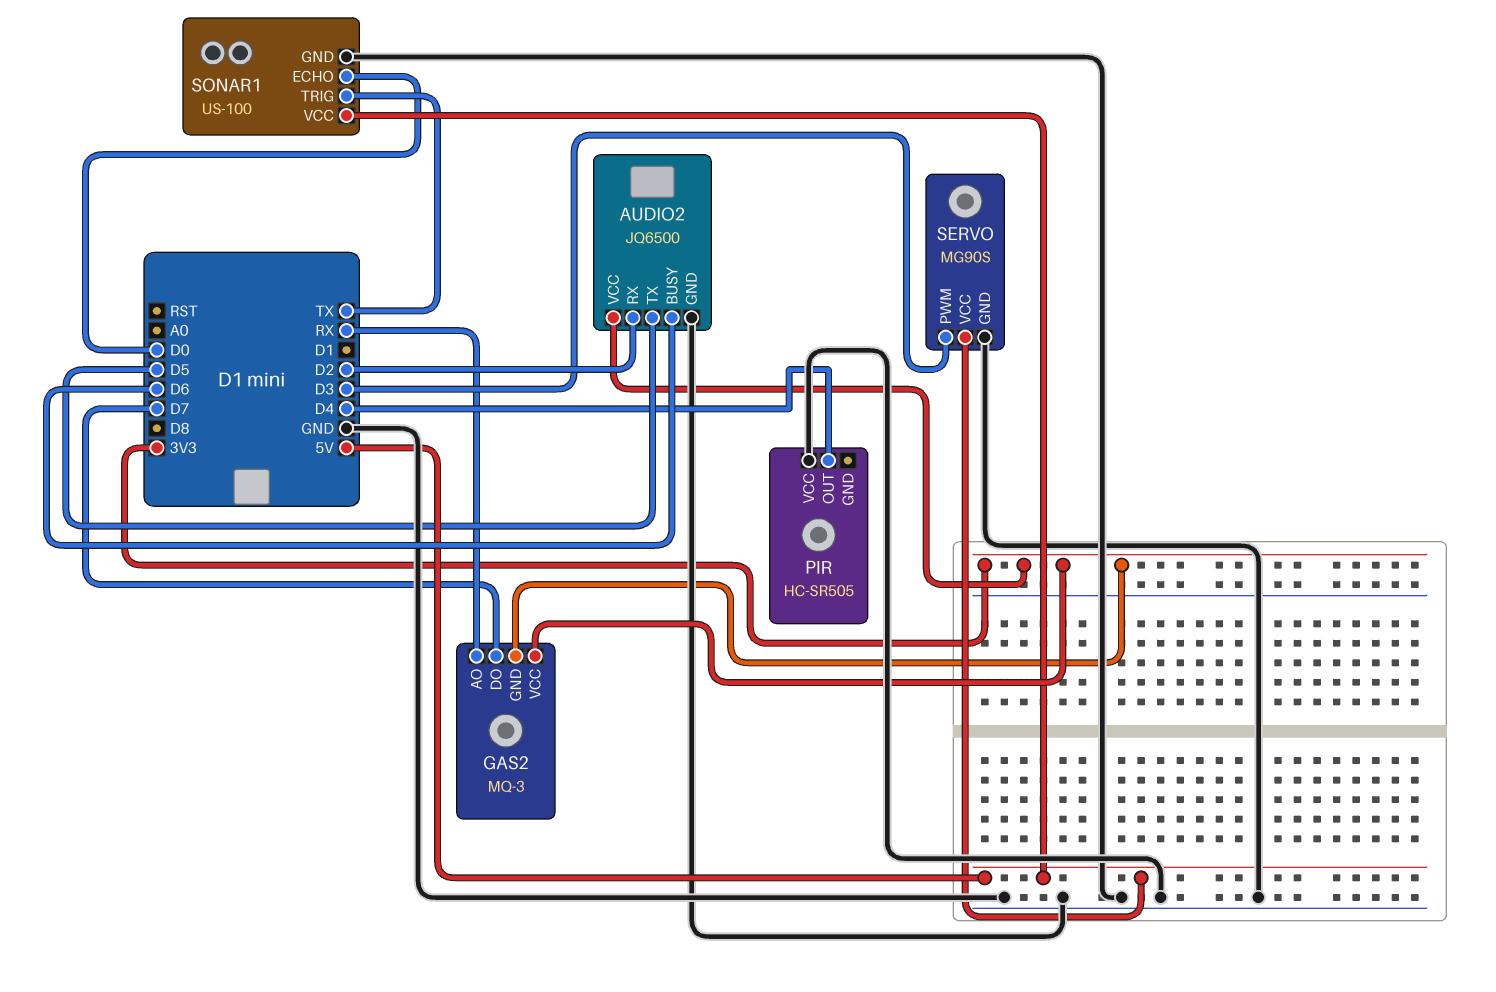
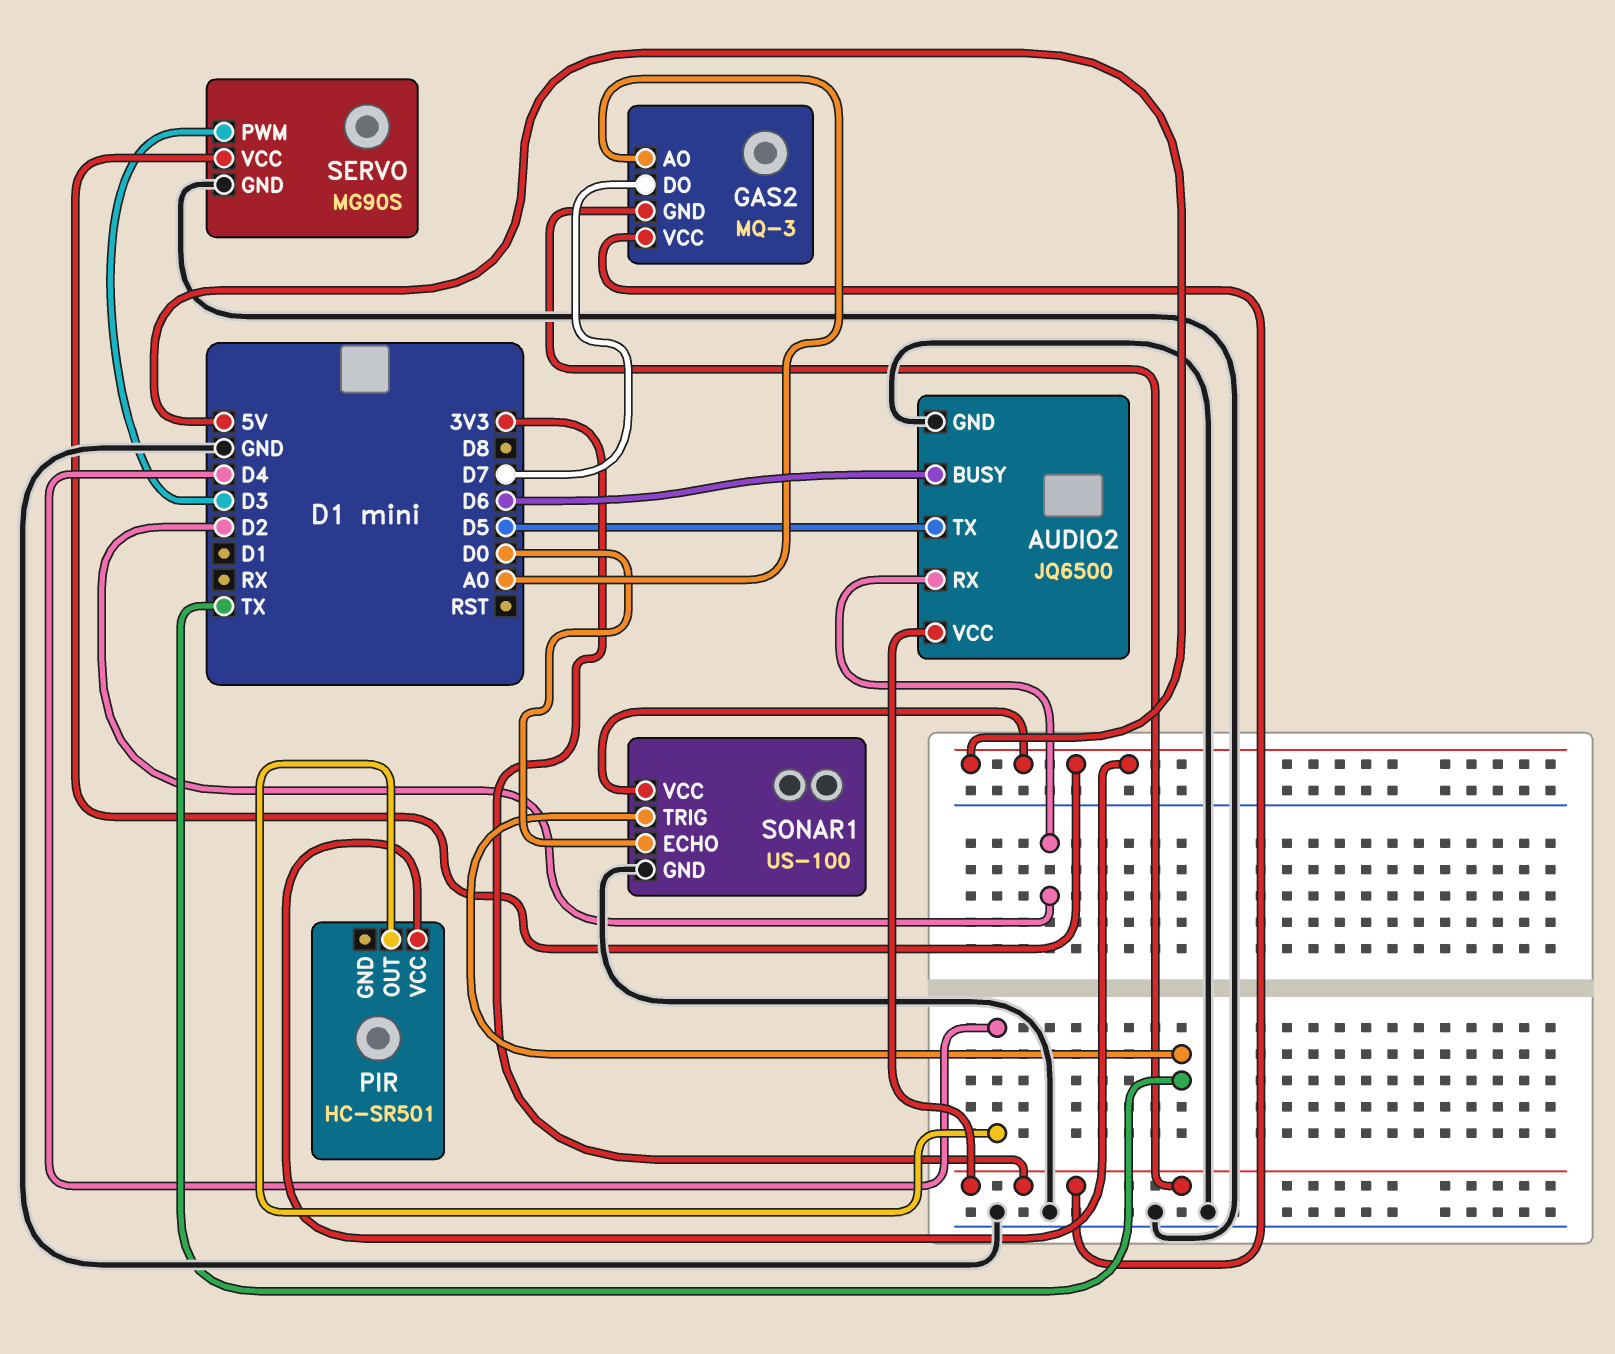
GAS2 pin AO: RX -> A0
PIR: HC-SR505 -> HC-SR501
PIR pin VCC: GND -> 5V

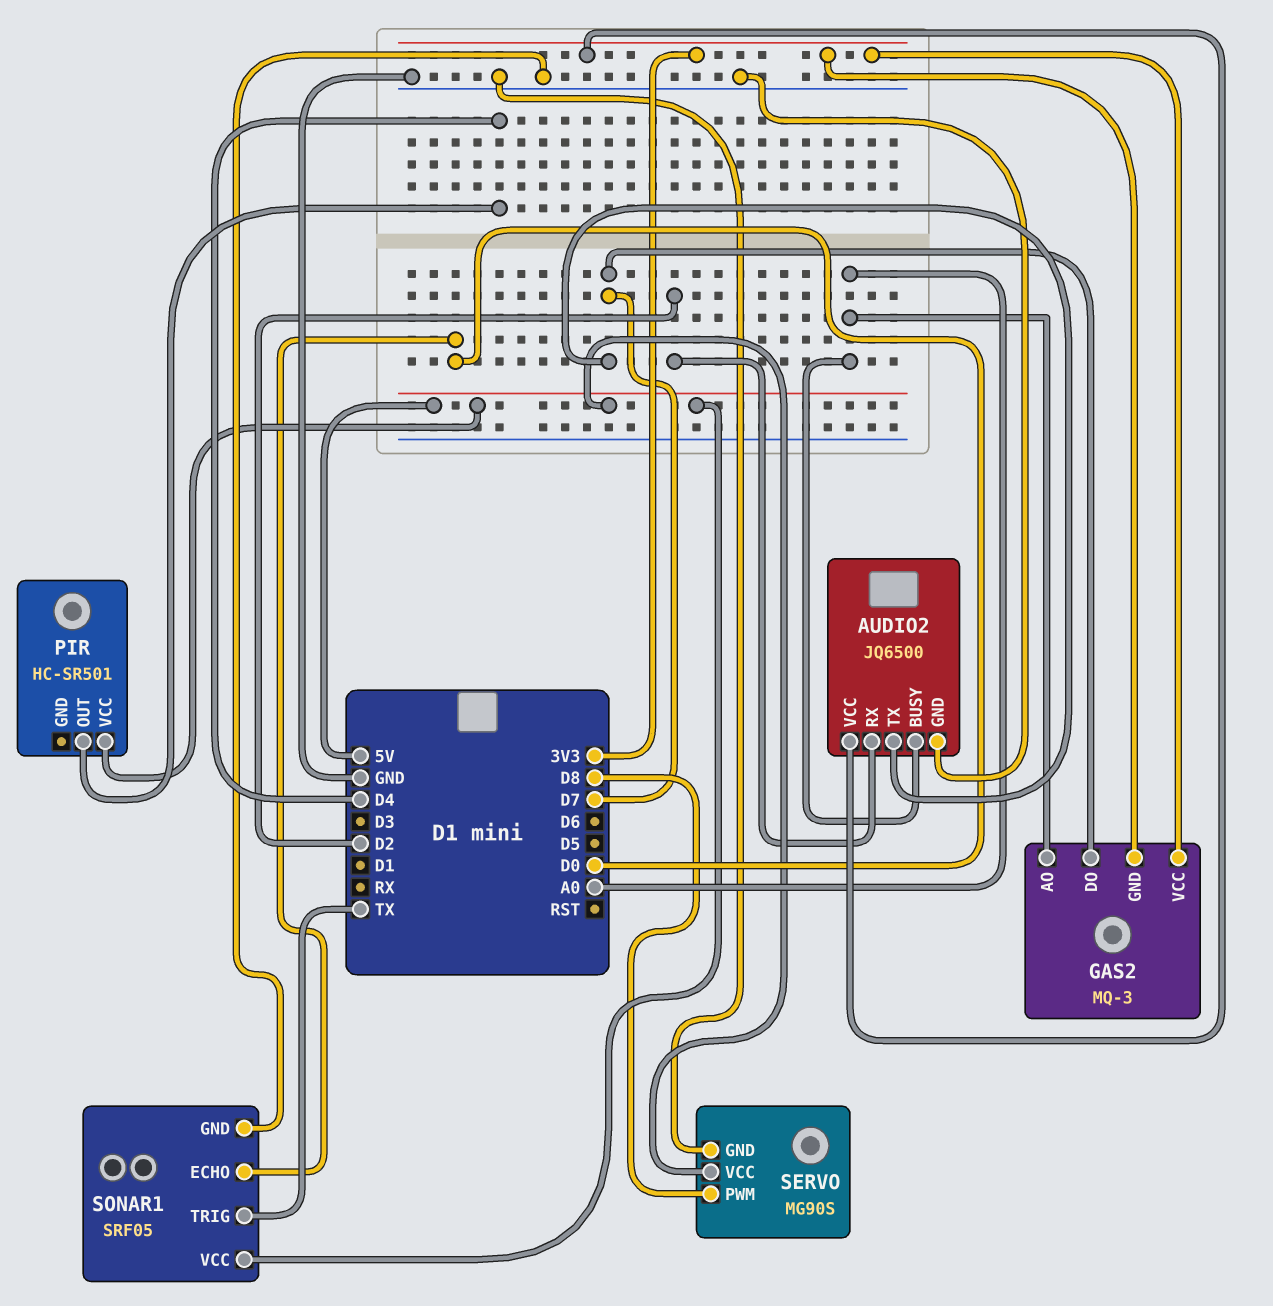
AUDIO2 pin BUSY: D6 -> A0
AUDIO2 pin TX: D5 -> D7
SERVO pin PWM: D3 -> D8
SONAR1: US-100 -> SRF05

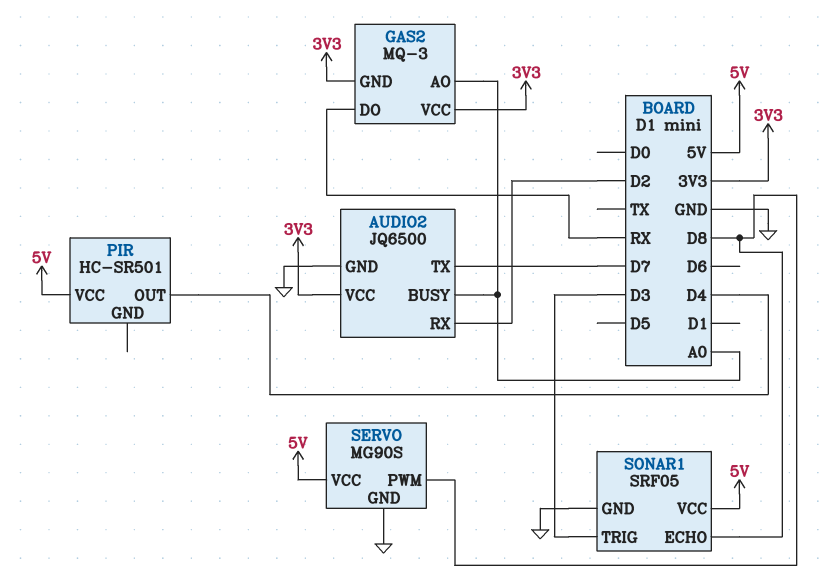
GAS2 pin DO: D7 -> RX
SONAR1 pin ECHO: D0 -> D8
SONAR1 pin TRIG: TX -> D3

